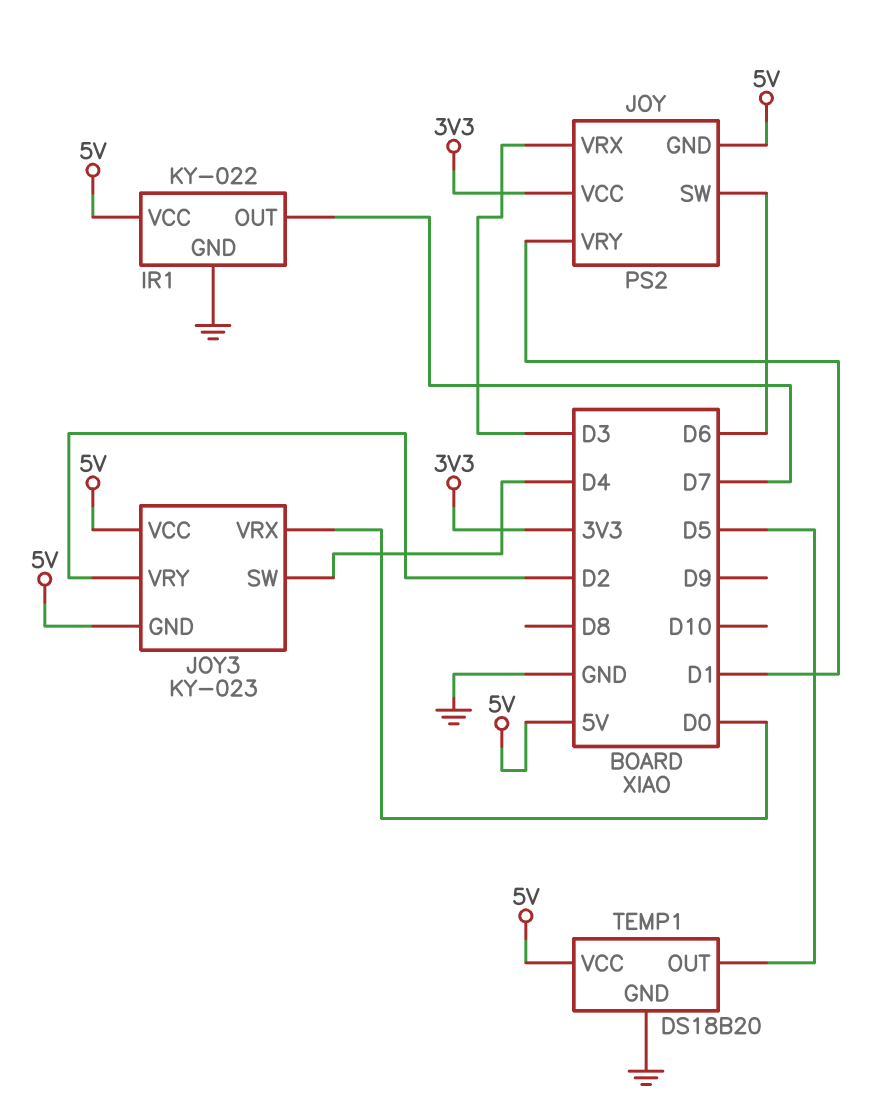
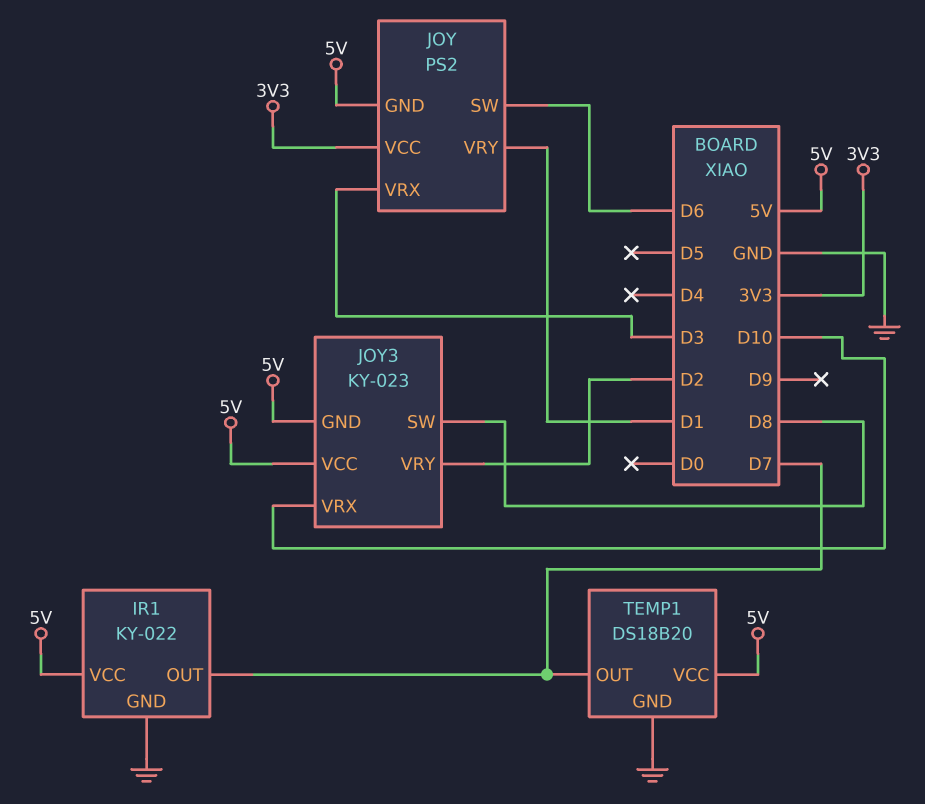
JOY3 pin SW: D4 -> D8
JOY3 pin VRX: D0 -> D10
TEMP1 pin OUT: D5 -> D7

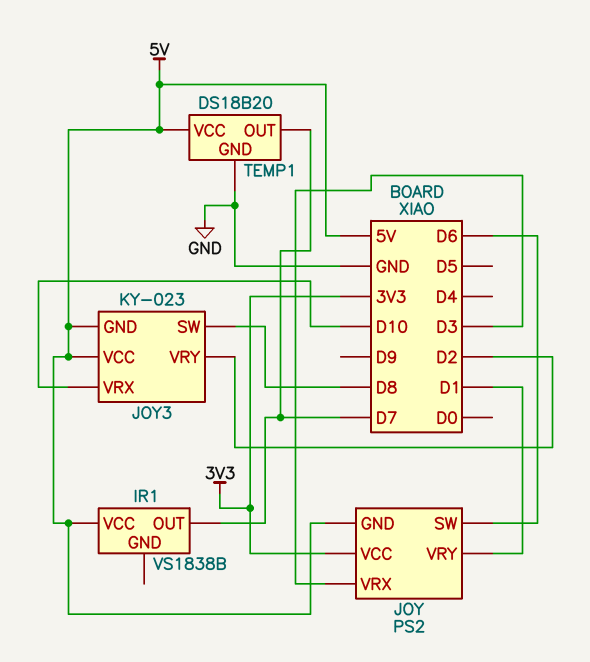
IR1: KY-022 -> VS1838B
IR1 pin GND: GND -> none

